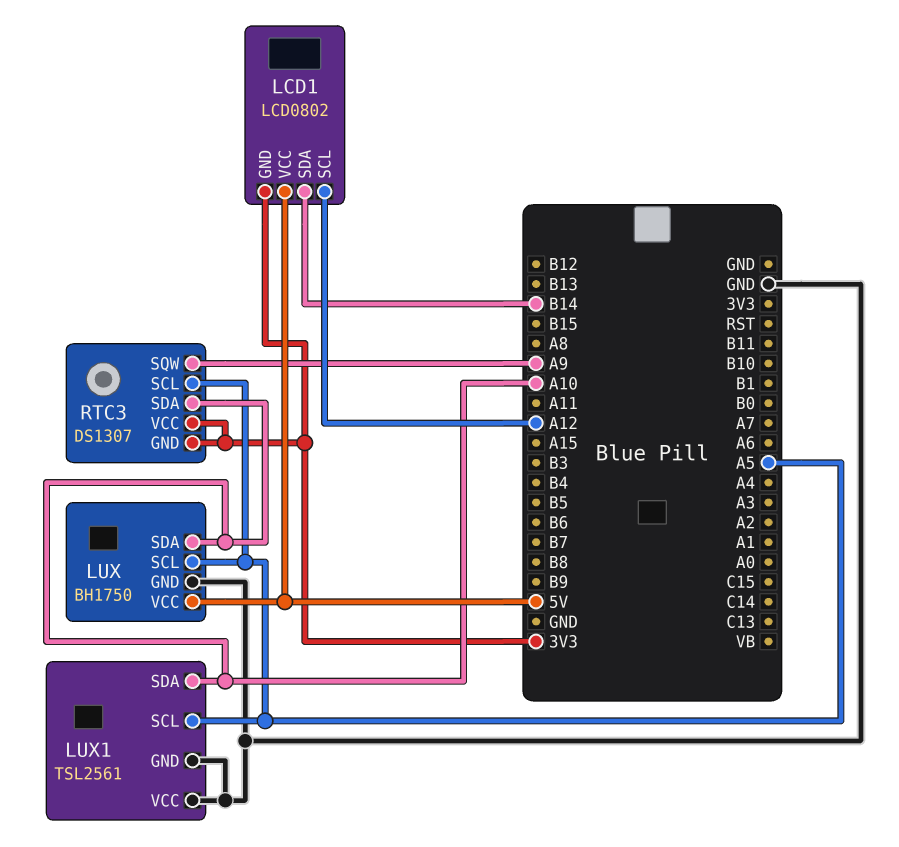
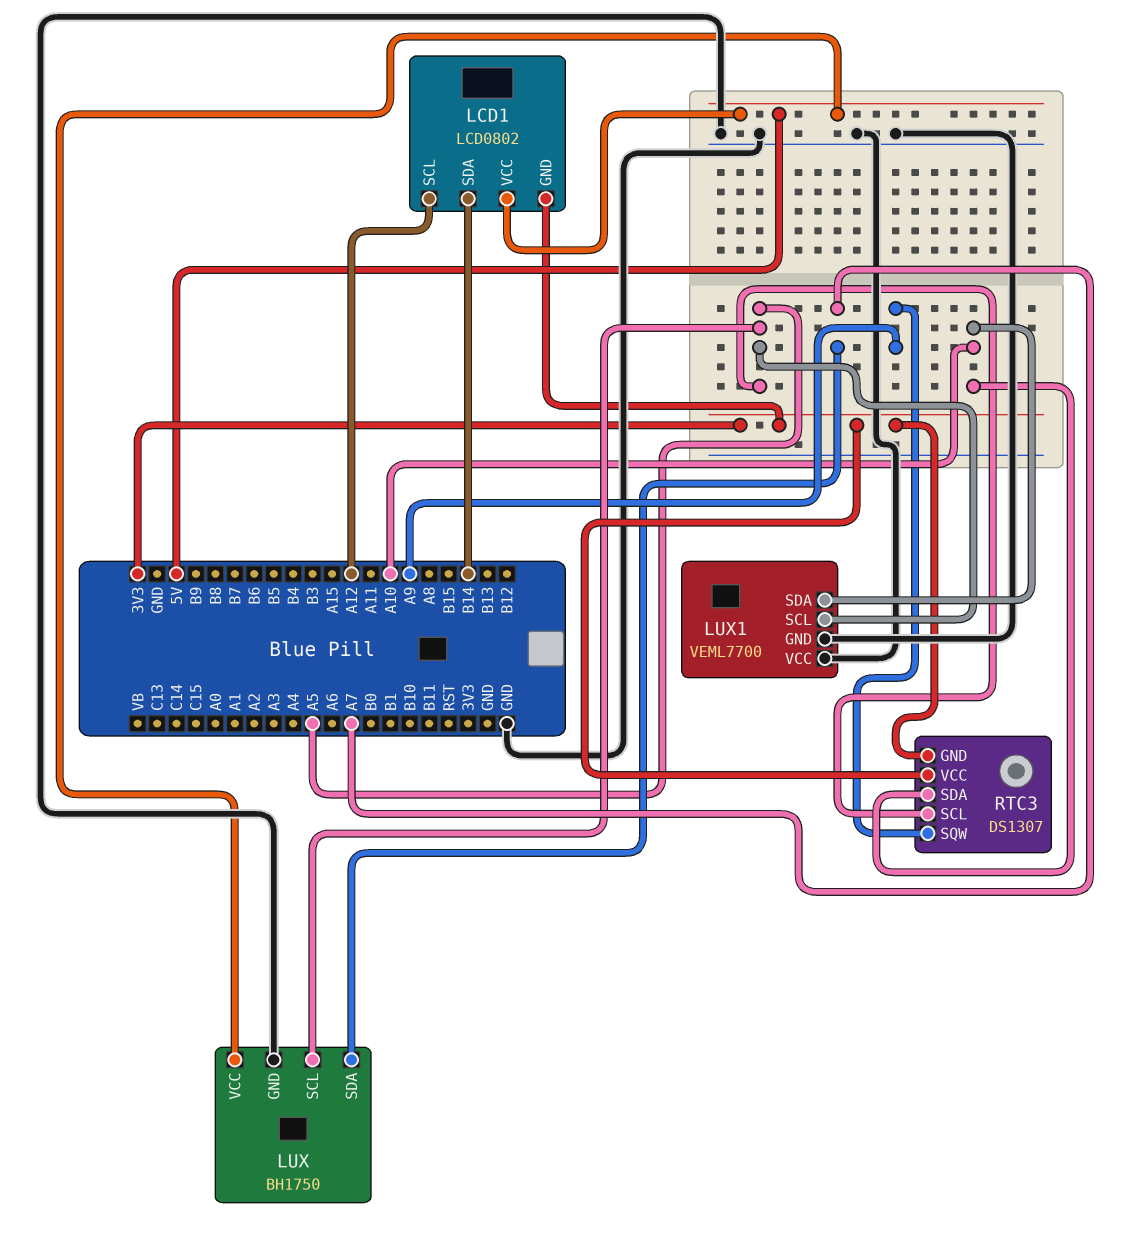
LUX pin SDA: A10 -> A7
LUX1: TSL2561 -> VEML7700

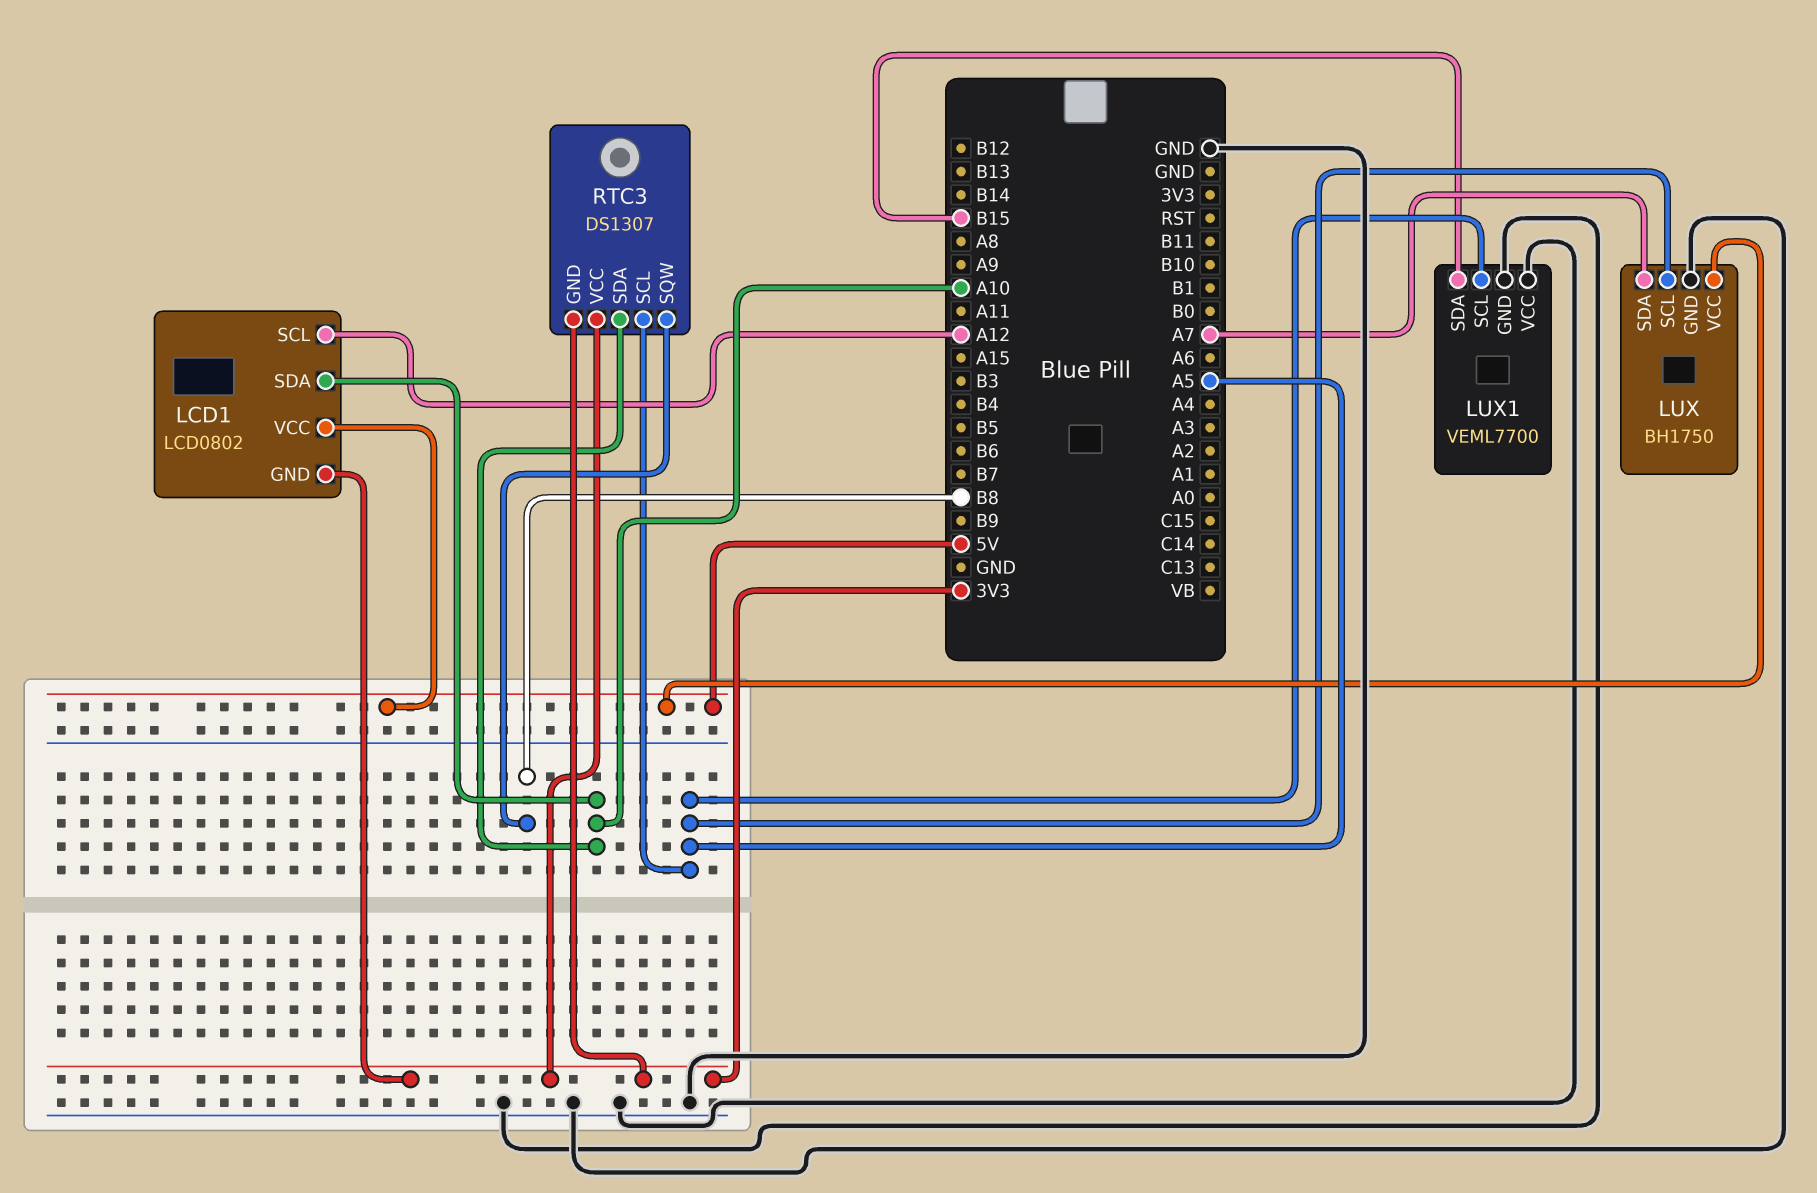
LCD1 pin SDA: B14 -> A10
LUX1 pin SDA: A10 -> B15
RTC3 pin SQW: A9 -> B8

